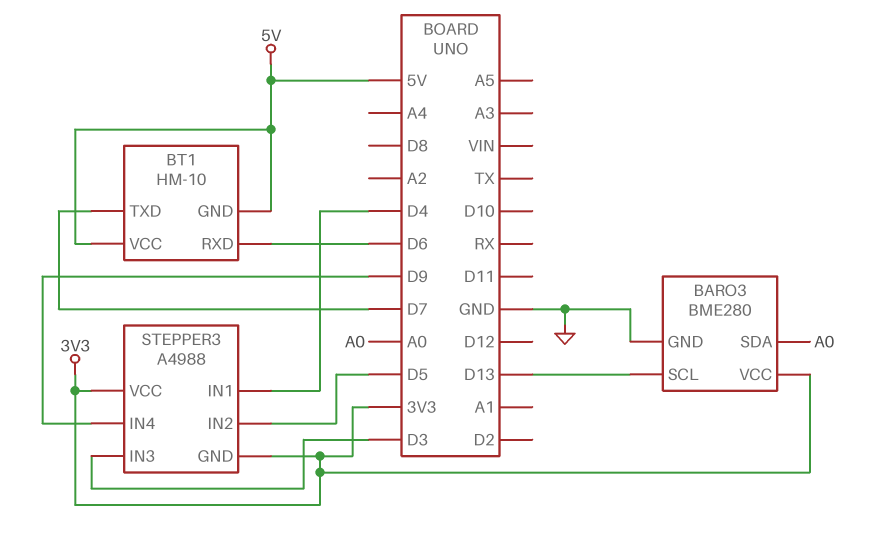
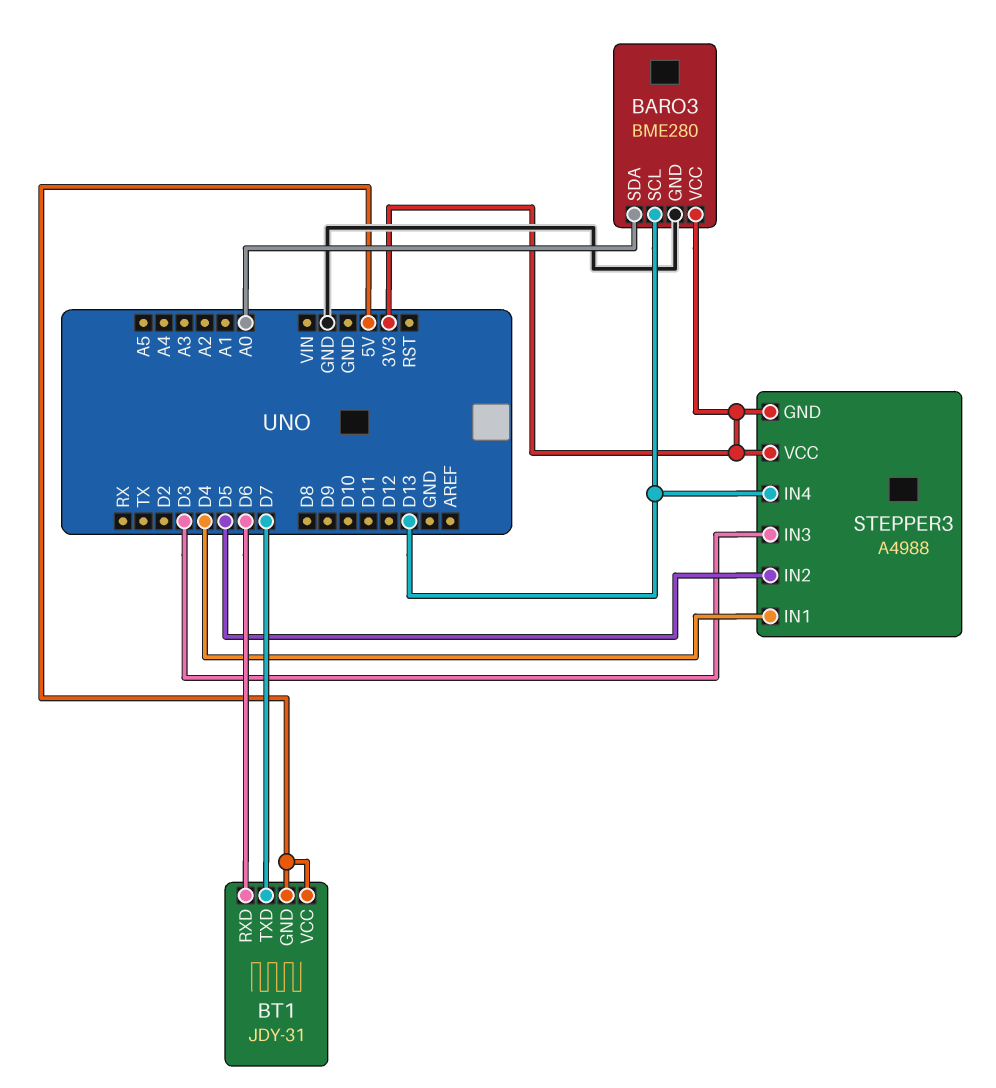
BT1: HM-10 -> JDY-31
STEPPER3 pin IN4: D9 -> D13

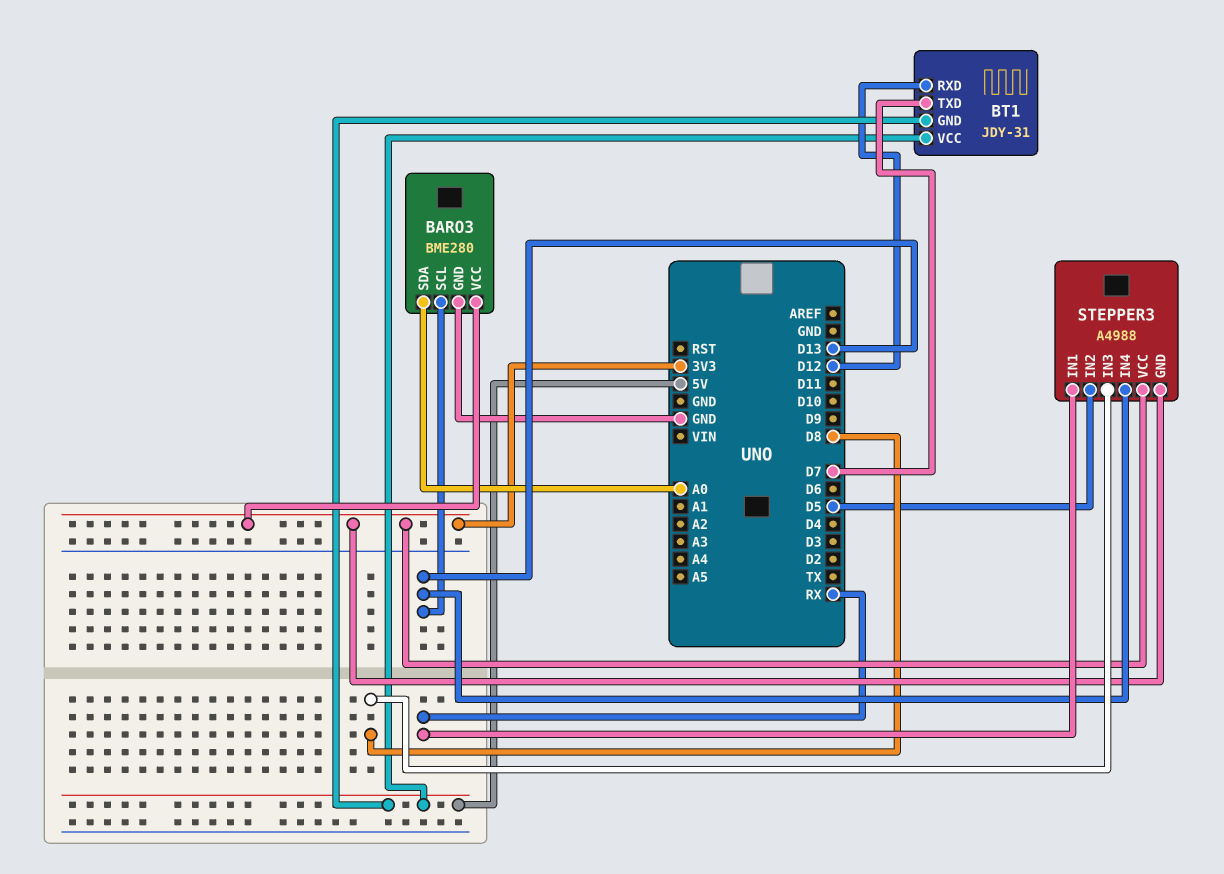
BT1 pin RXD: D6 -> D12
STEPPER3 pin IN1: D4 -> RX
STEPPER3 pin IN3: D3 -> D8

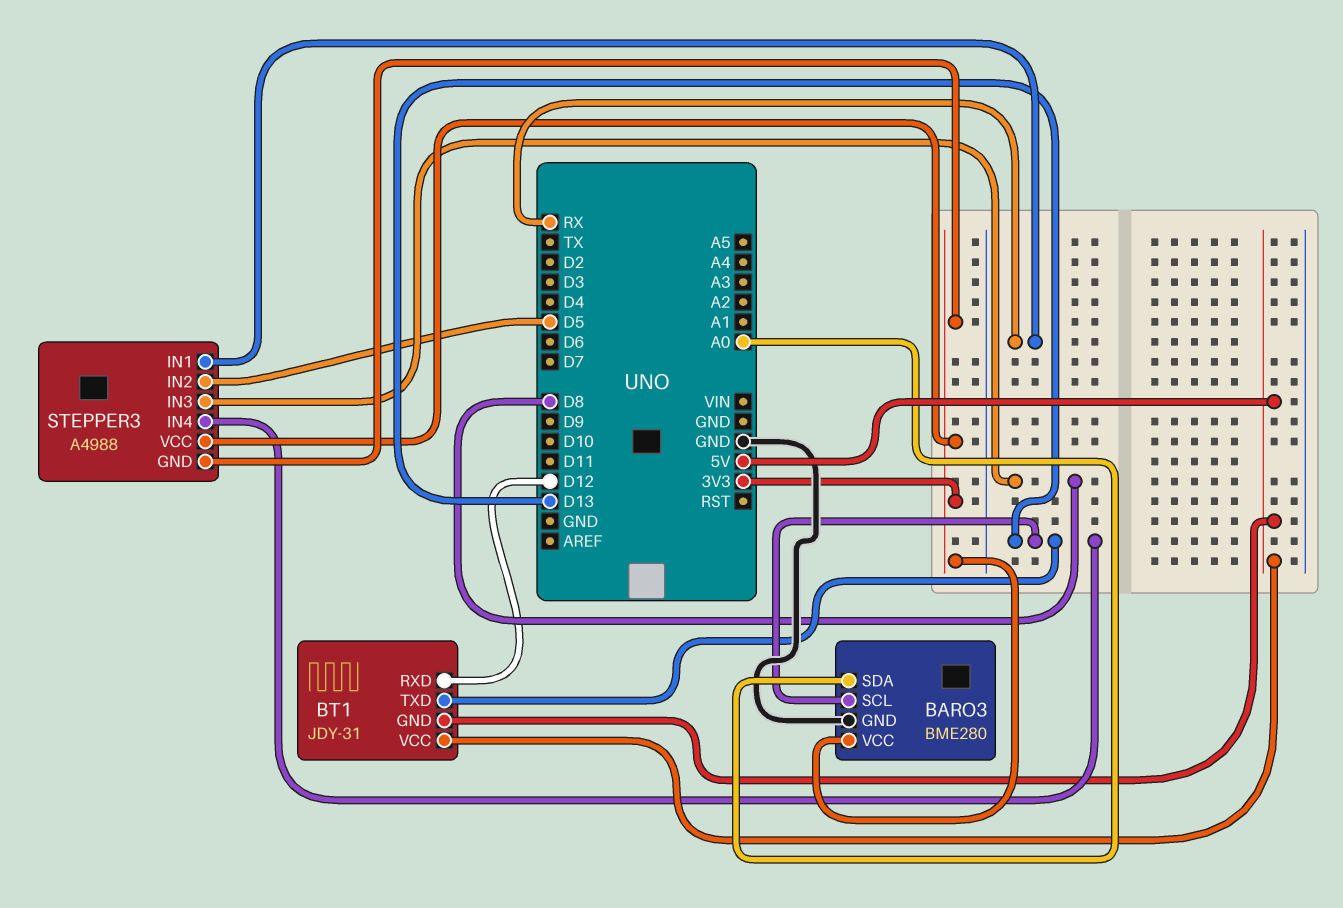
BT1 pin TXD: D7 -> D13

